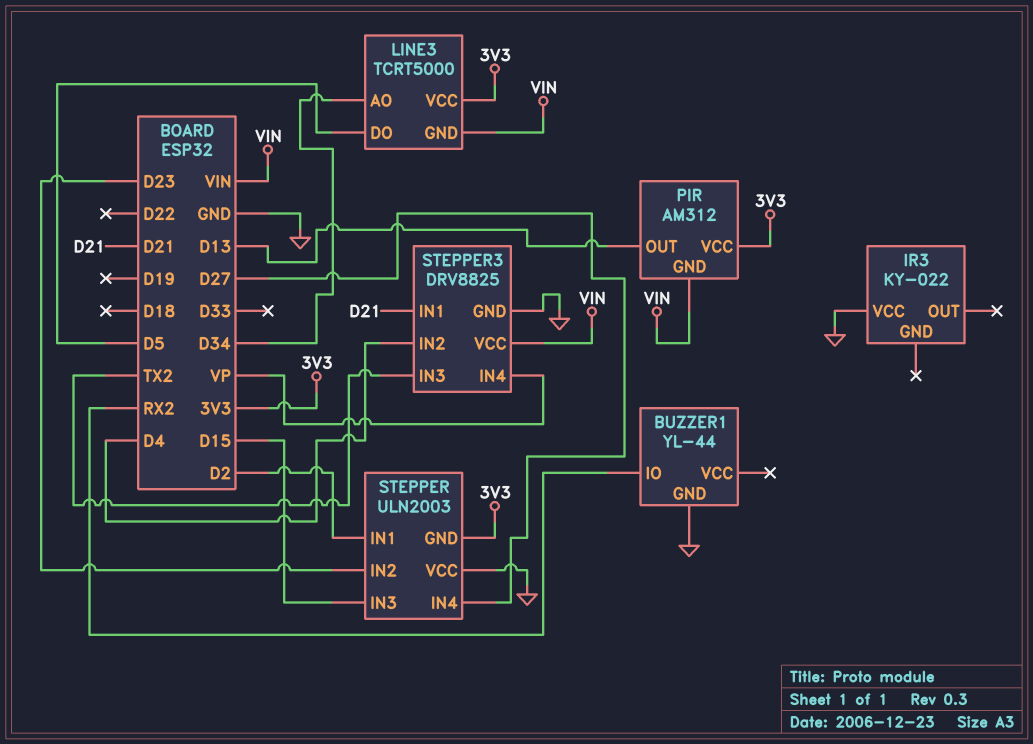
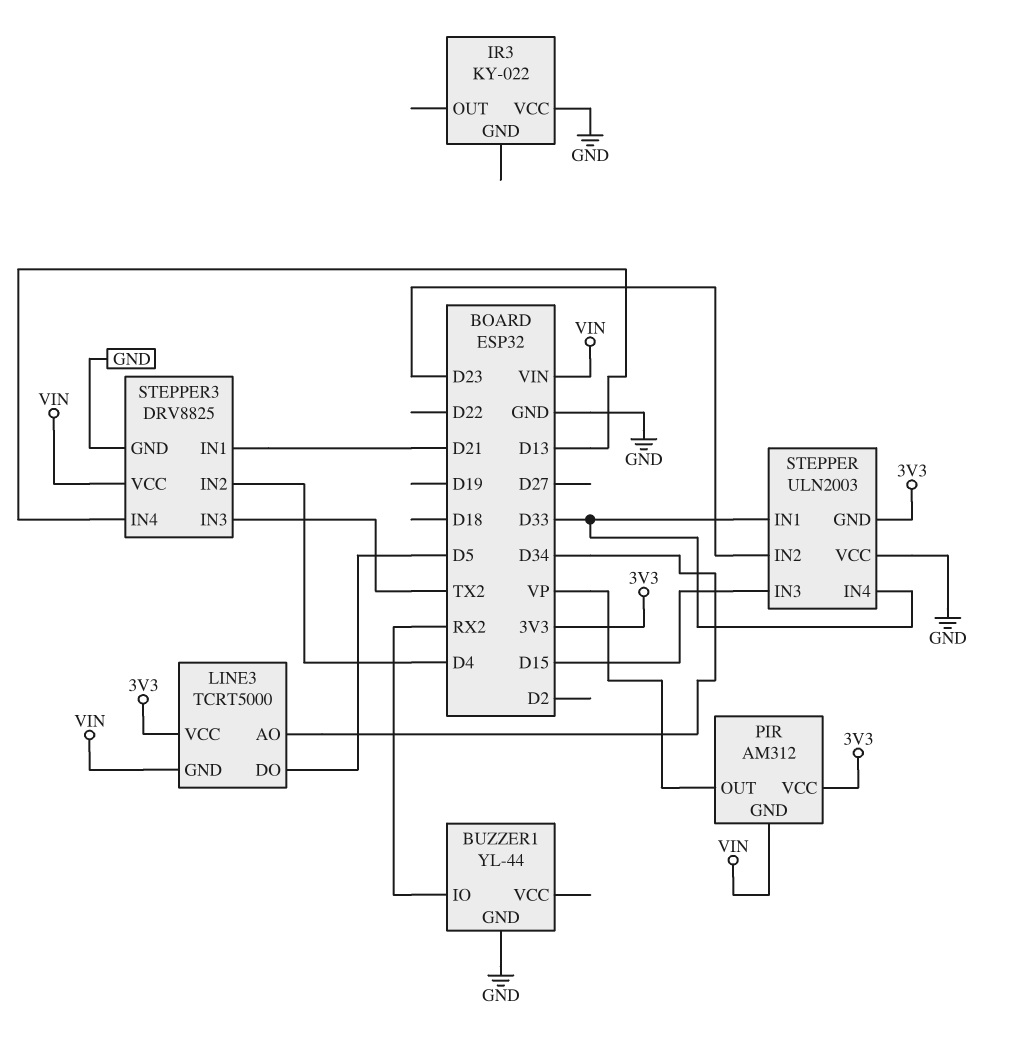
PIR pin OUT: D13 -> VP
STEPPER pin IN1: D2 -> D33
STEPPER pin IN4: D27 -> D33
STEPPER3 pin IN4: VP -> D13

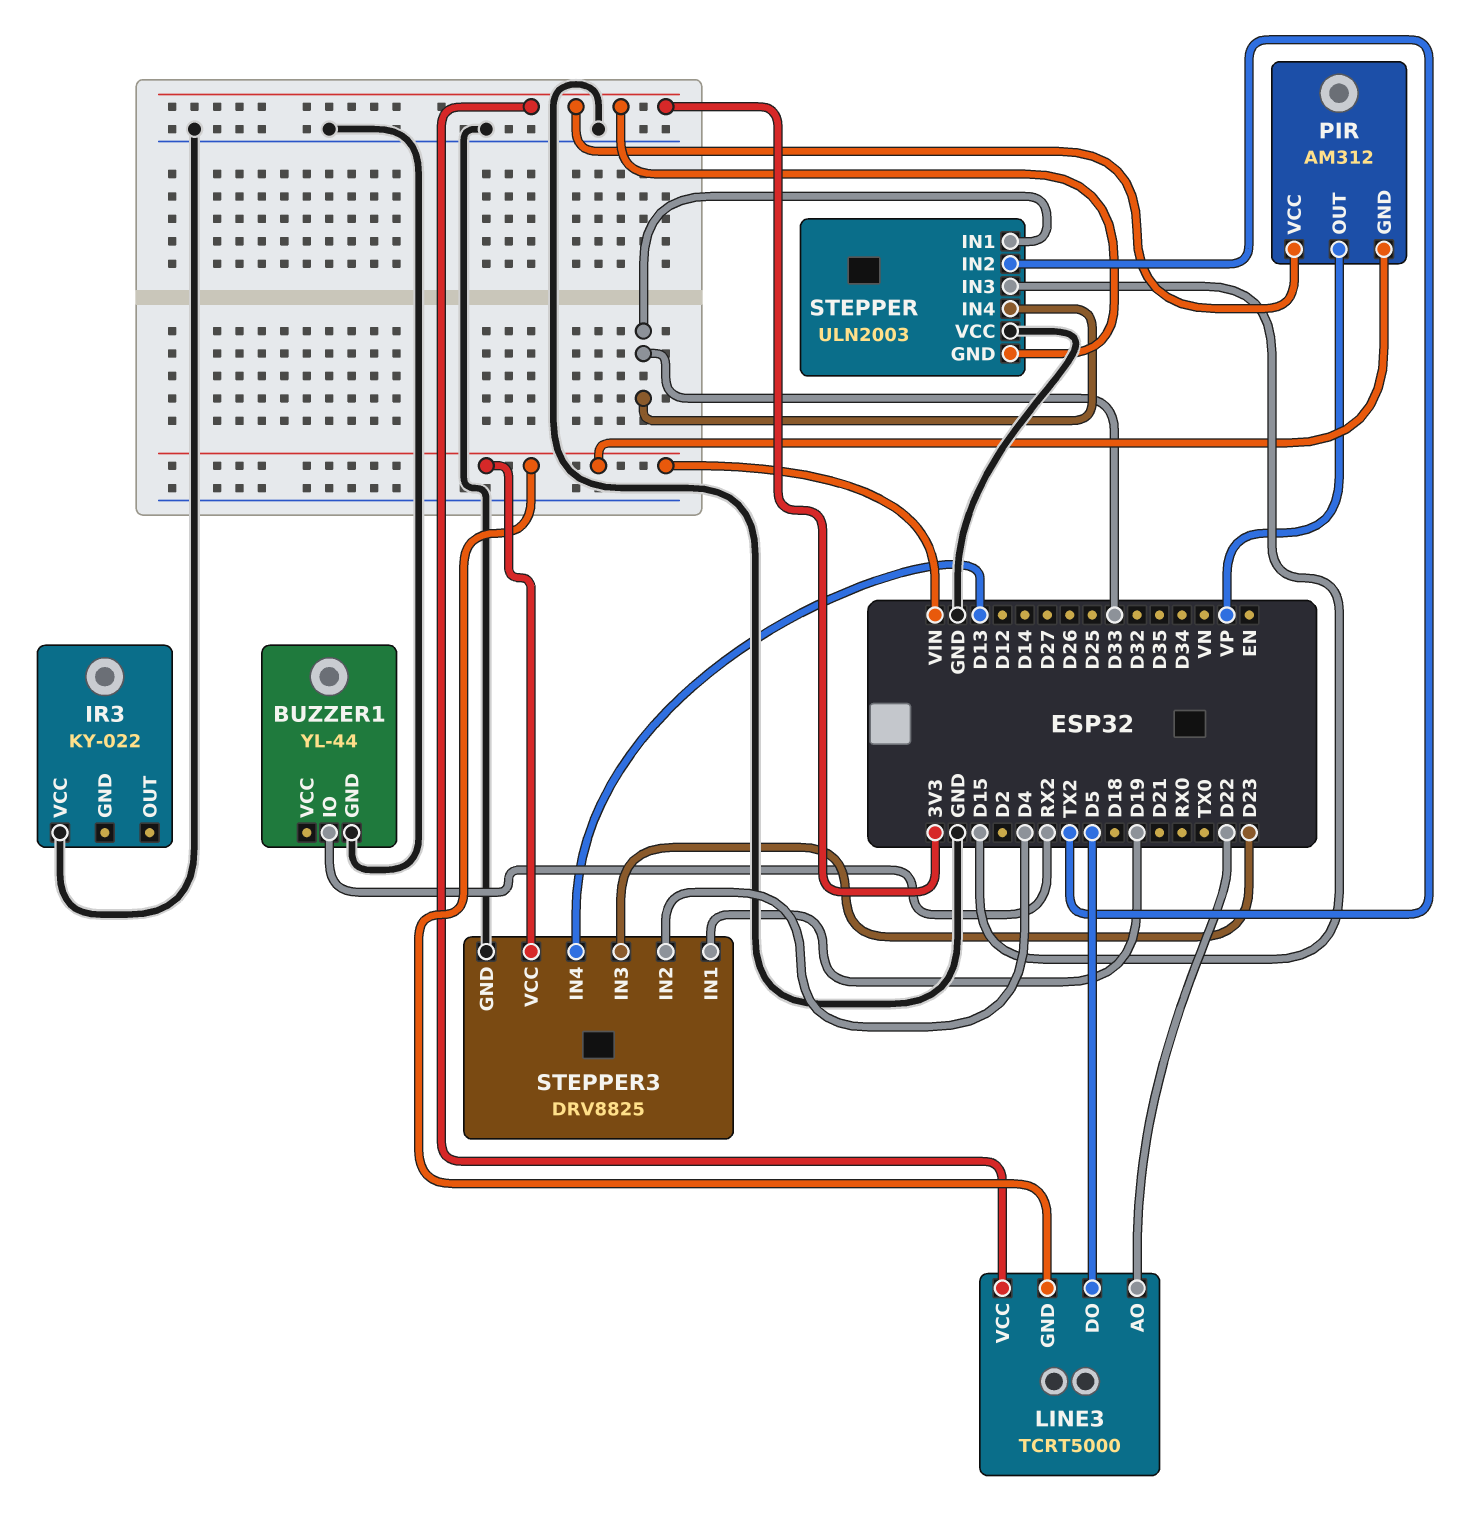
LINE3 pin AO: D34 -> D22
STEPPER pin IN2: D23 -> TX2
STEPPER3 pin IN1: D21 -> D19
STEPPER3 pin IN3: TX2 -> D23

